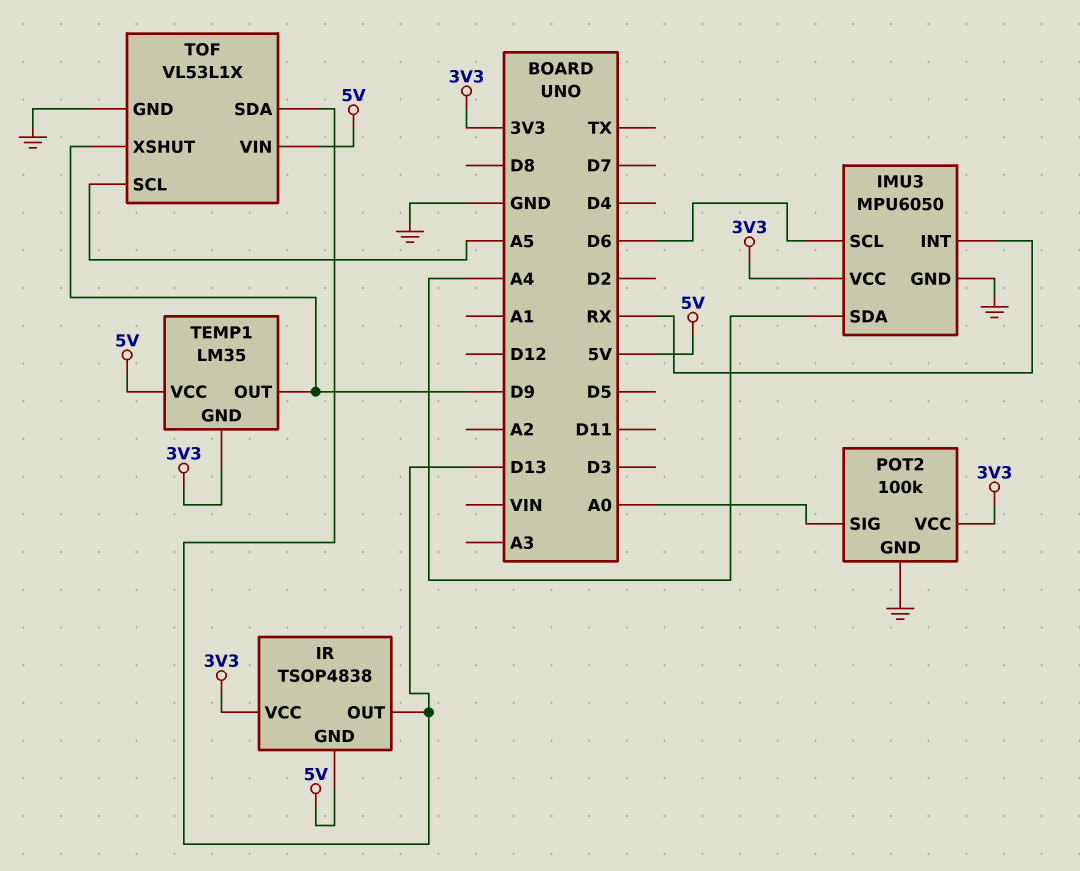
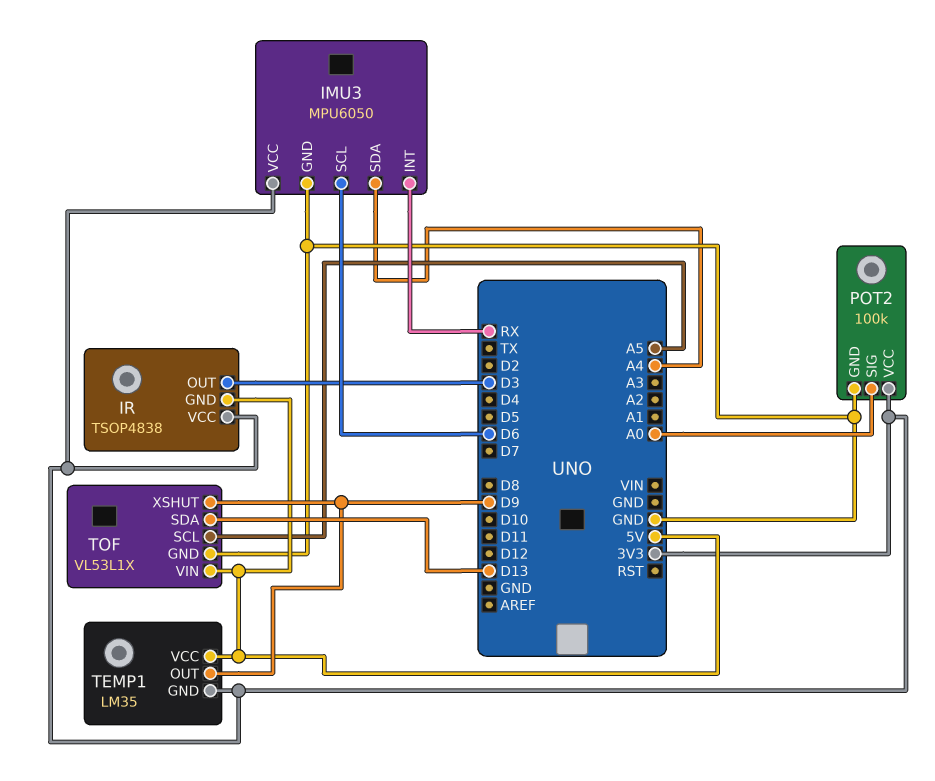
IR pin OUT: D13 -> D3

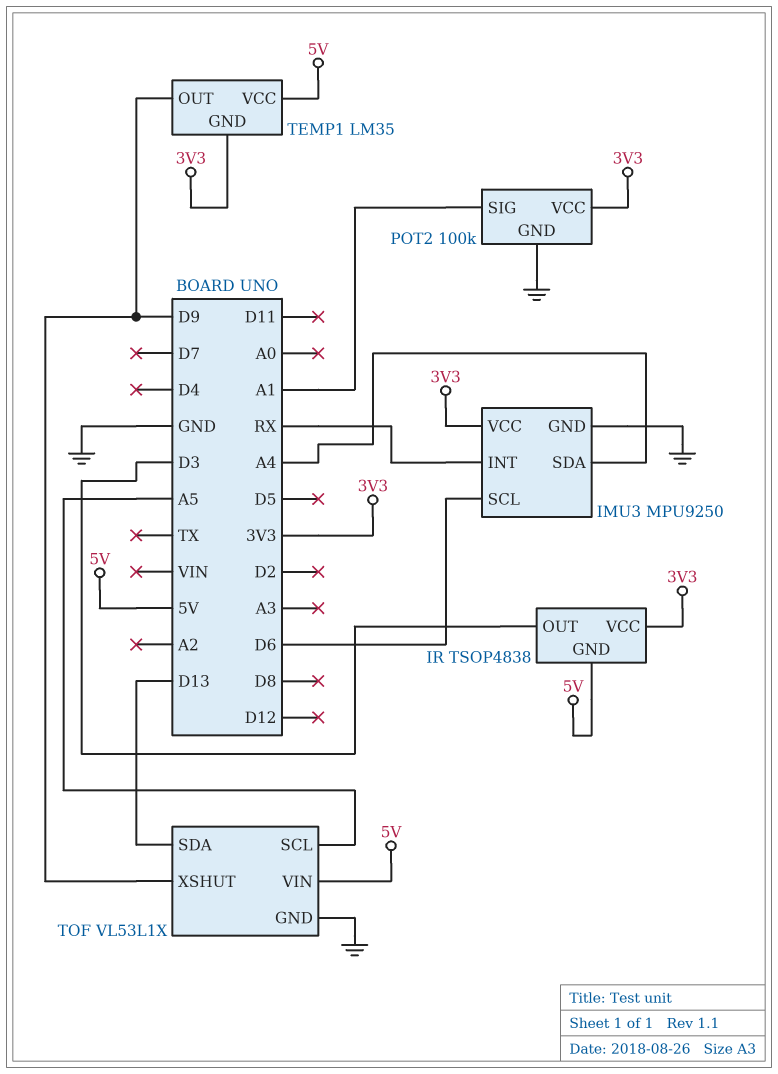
IMU3: MPU6050 -> MPU9250
POT2 pin SIG: A0 -> A1

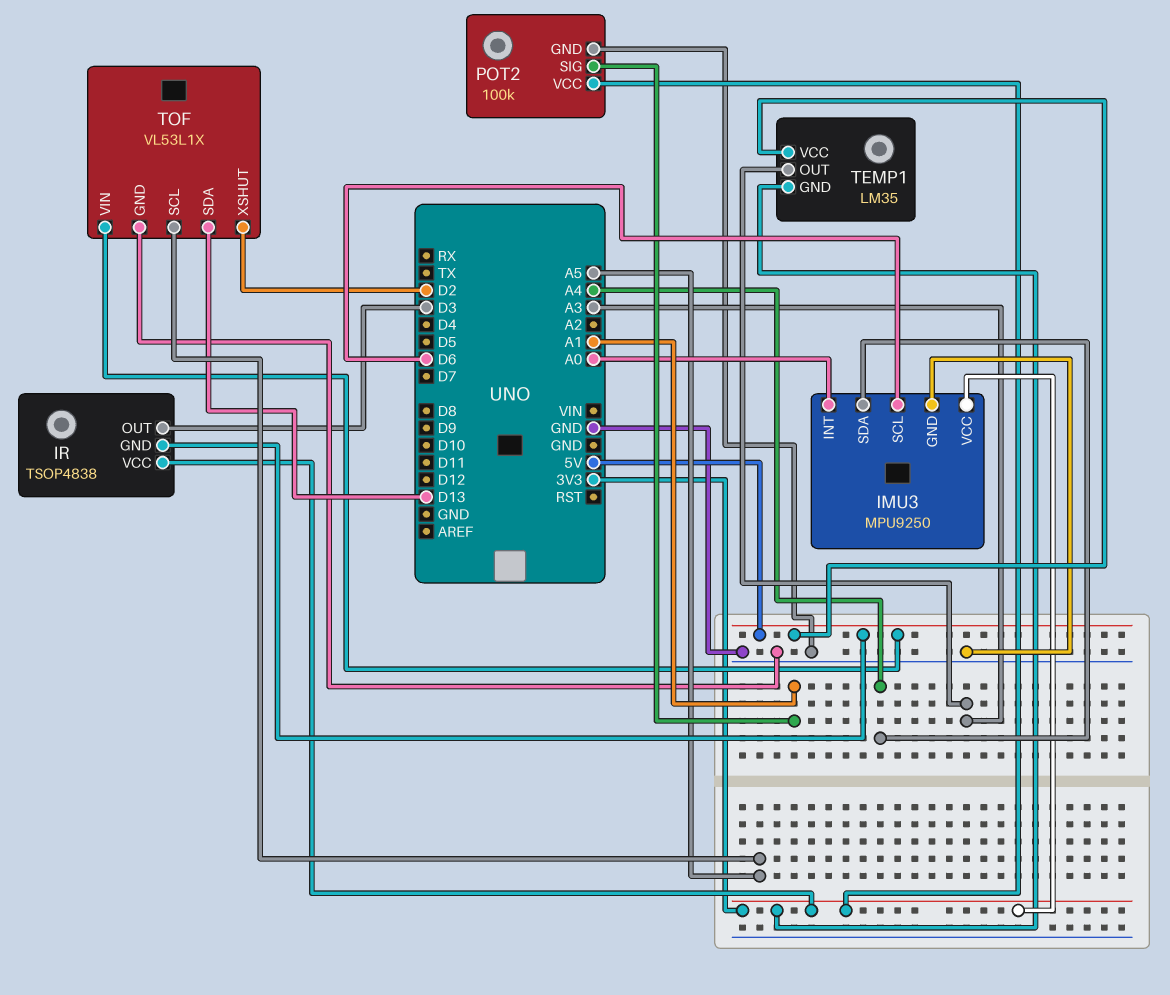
IMU3 pin INT: RX -> A0
TEMP1 pin OUT: D9 -> A3
TOF pin XSHUT: D9 -> D2

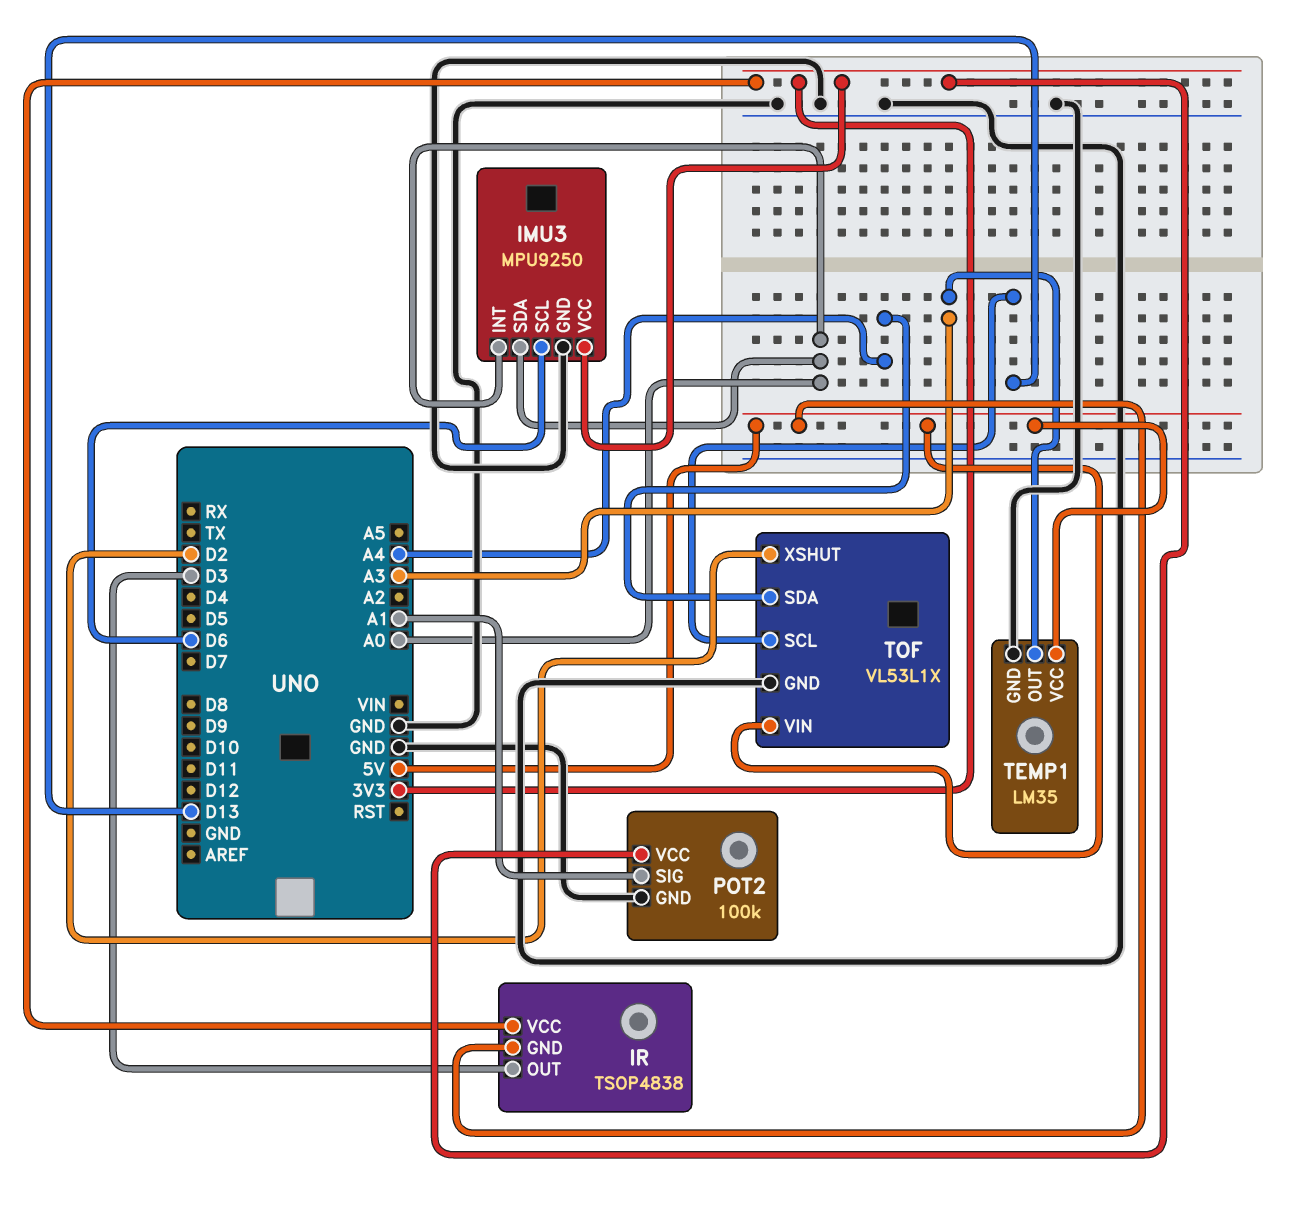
IMU3 pin SDA: A4 -> A0
TEMP1 pin GND: 3V3 -> GND
TOF pin SCL: A5 -> D13
TOF pin SDA: D13 -> A4

